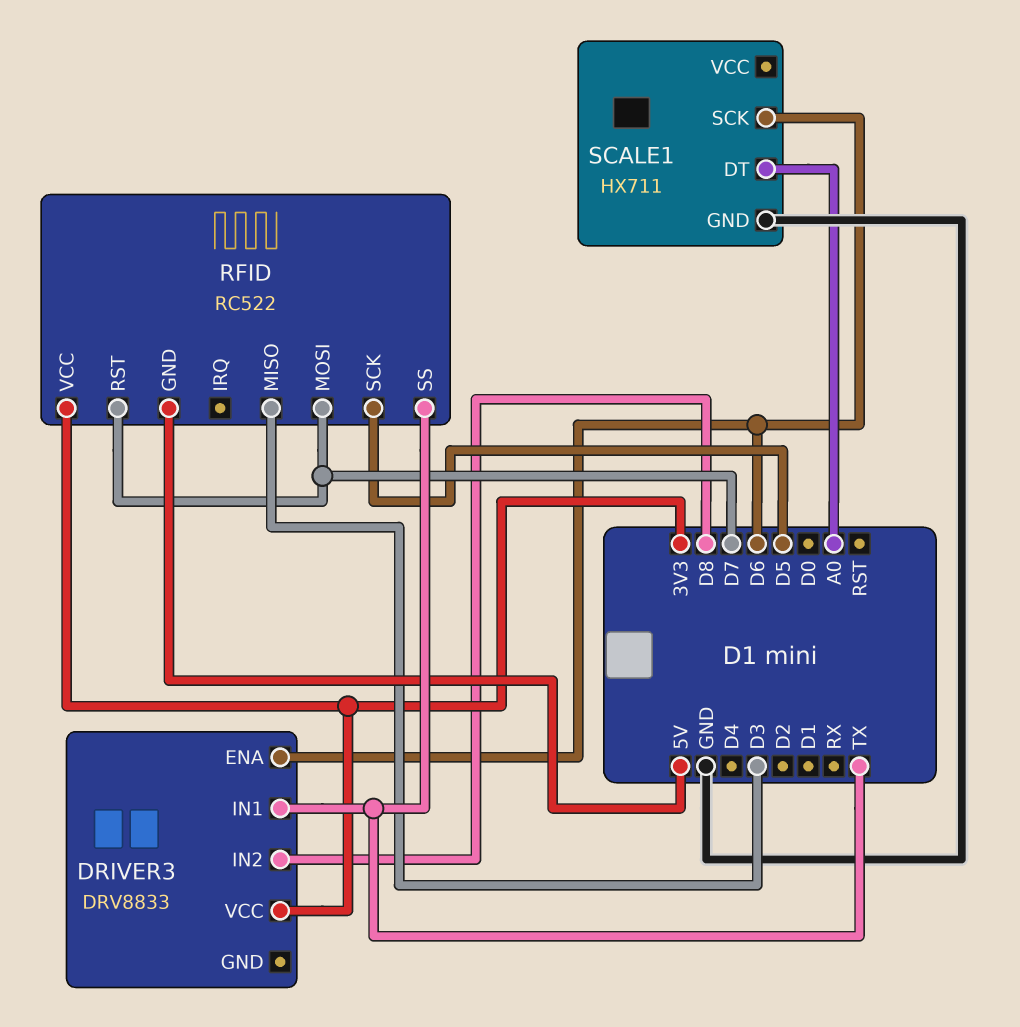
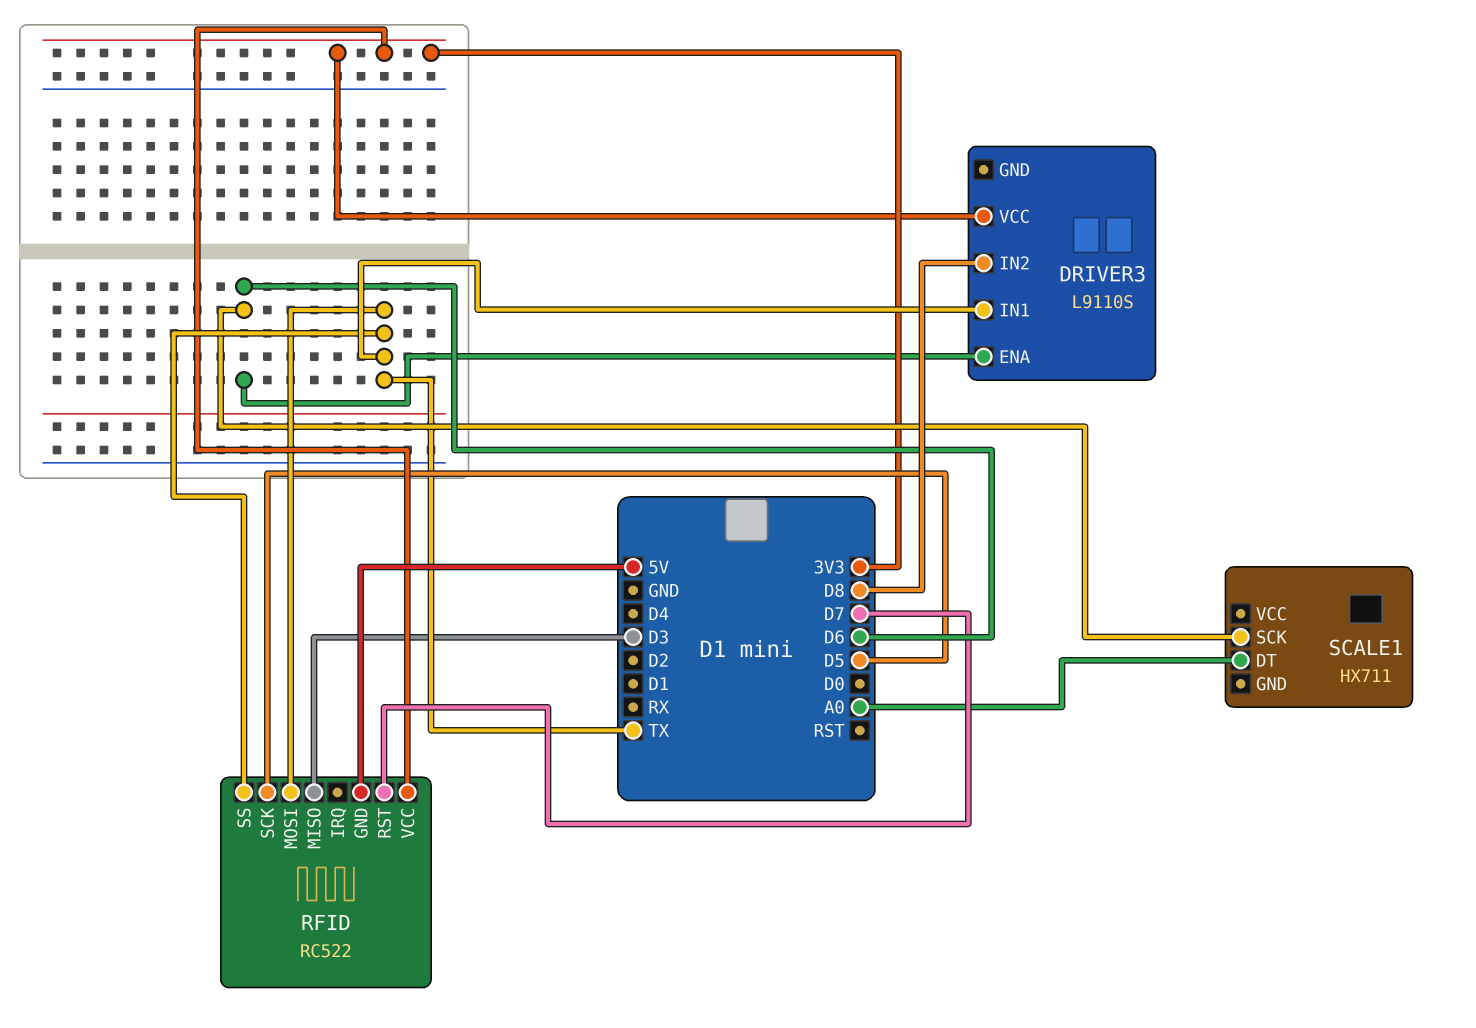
DRIVER3: DRV8833 -> L9110S
RFID pin MOSI: D7 -> TX
SCALE1 pin GND: GND -> none

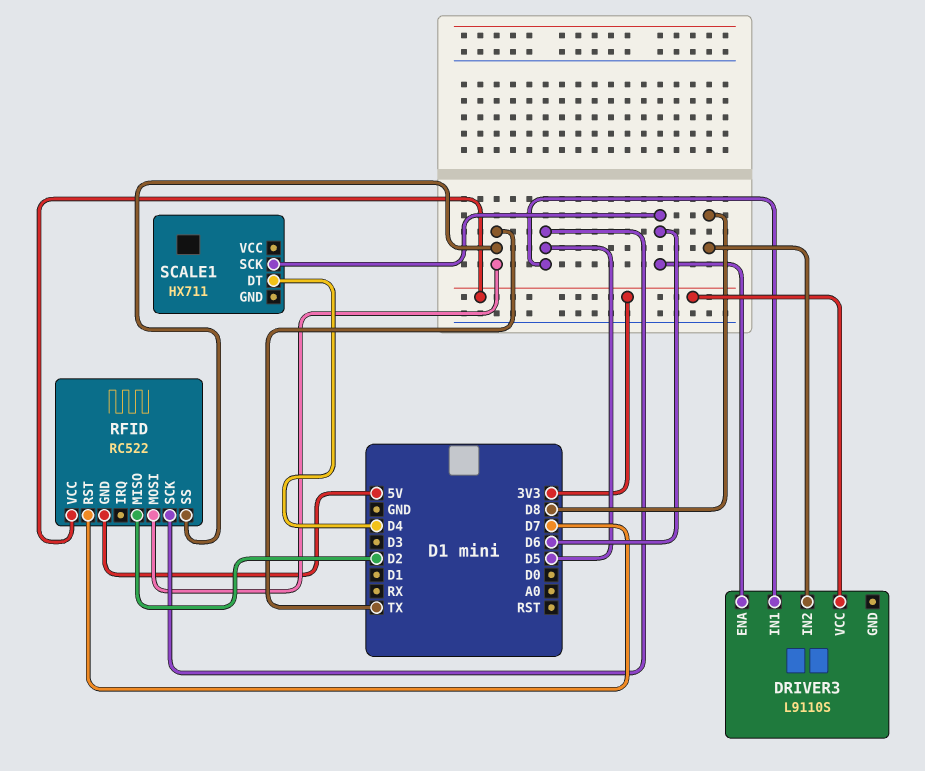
DRIVER3 pin IN1: TX -> D5
RFID pin MISO: D3 -> D2
SCALE1 pin DT: A0 -> D4

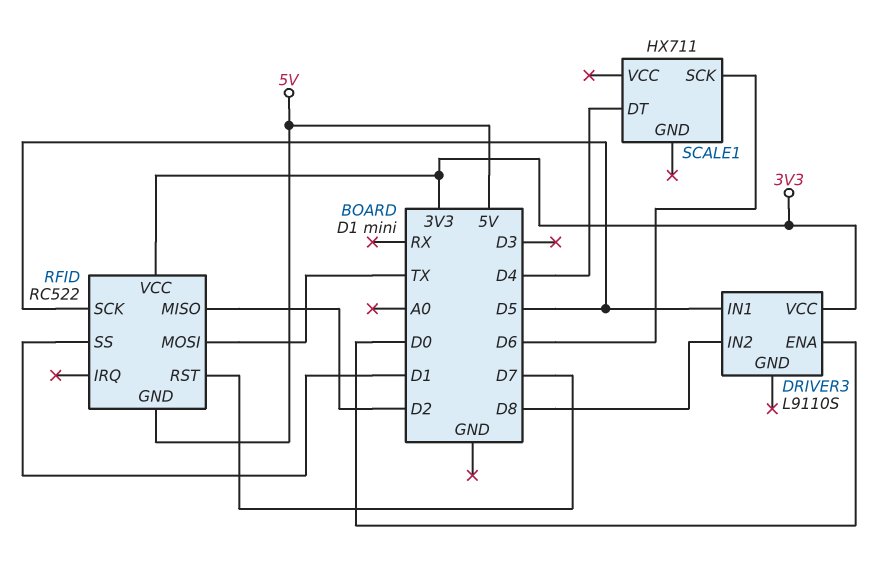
DRIVER3 pin ENA: D6 -> D0
RFID pin SS: TX -> D1

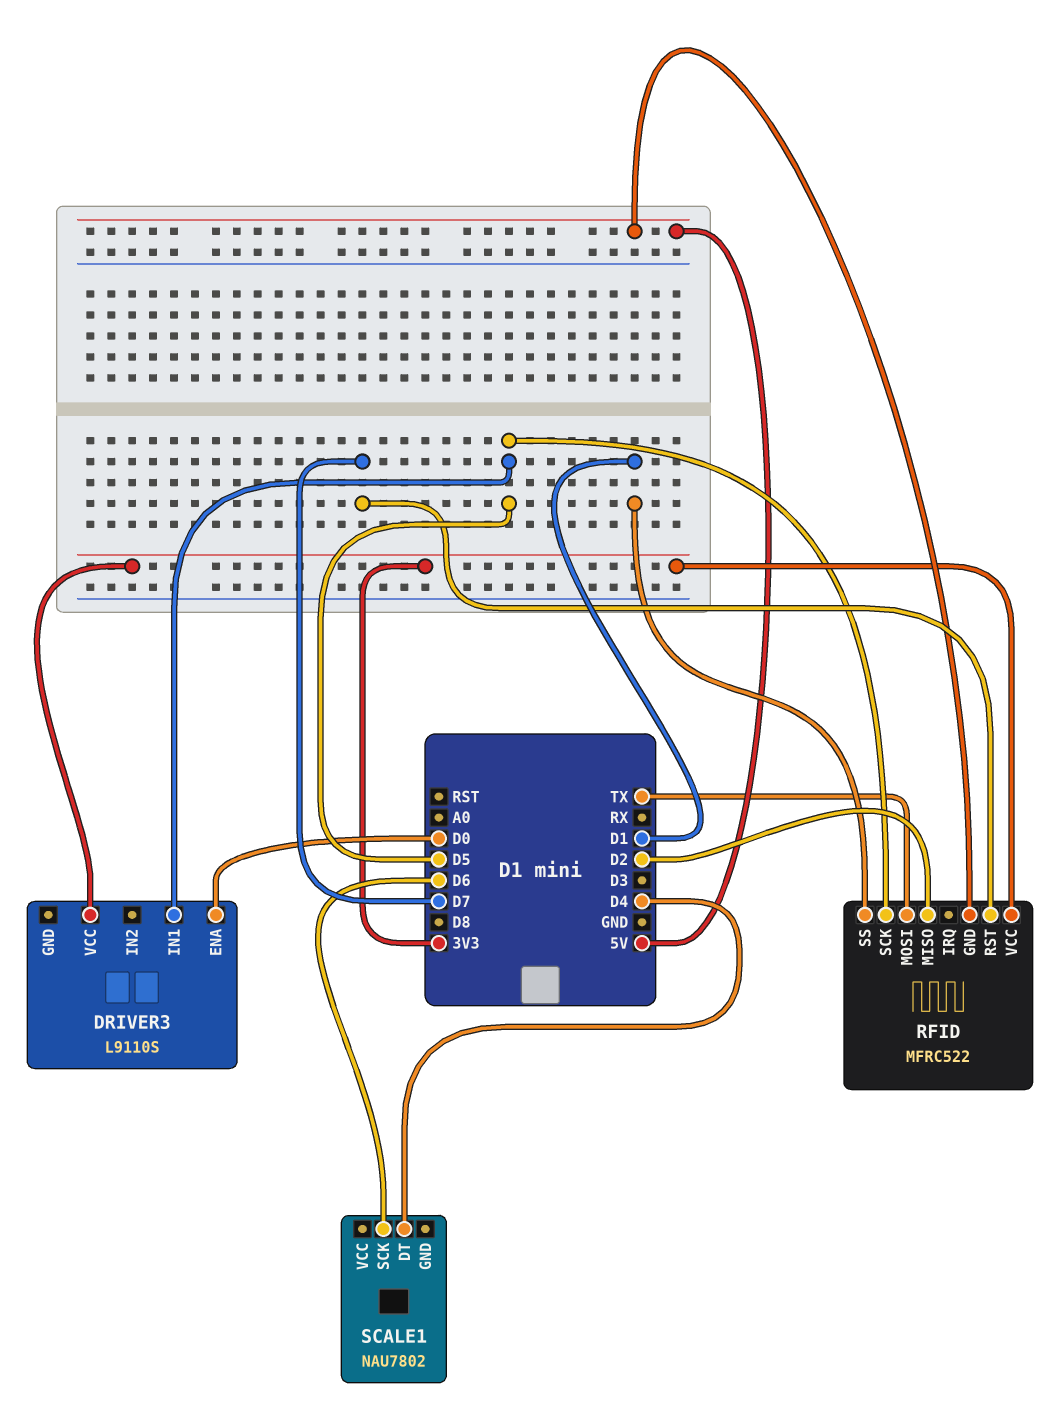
DRIVER3 pin IN2: D8 -> none
RFID: RC522 -> MFRC522
SCALE1: HX711 -> NAU7802

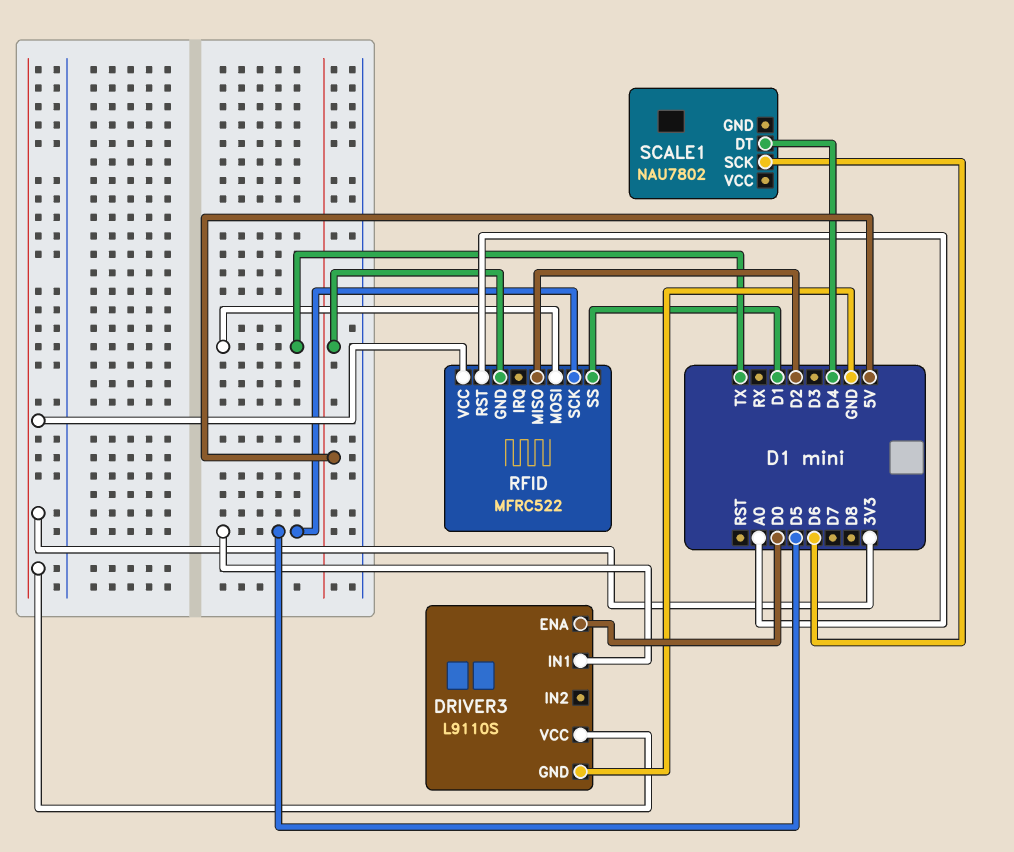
DRIVER3 pin GND: none -> GND
RFID pin RST: D7 -> A0

